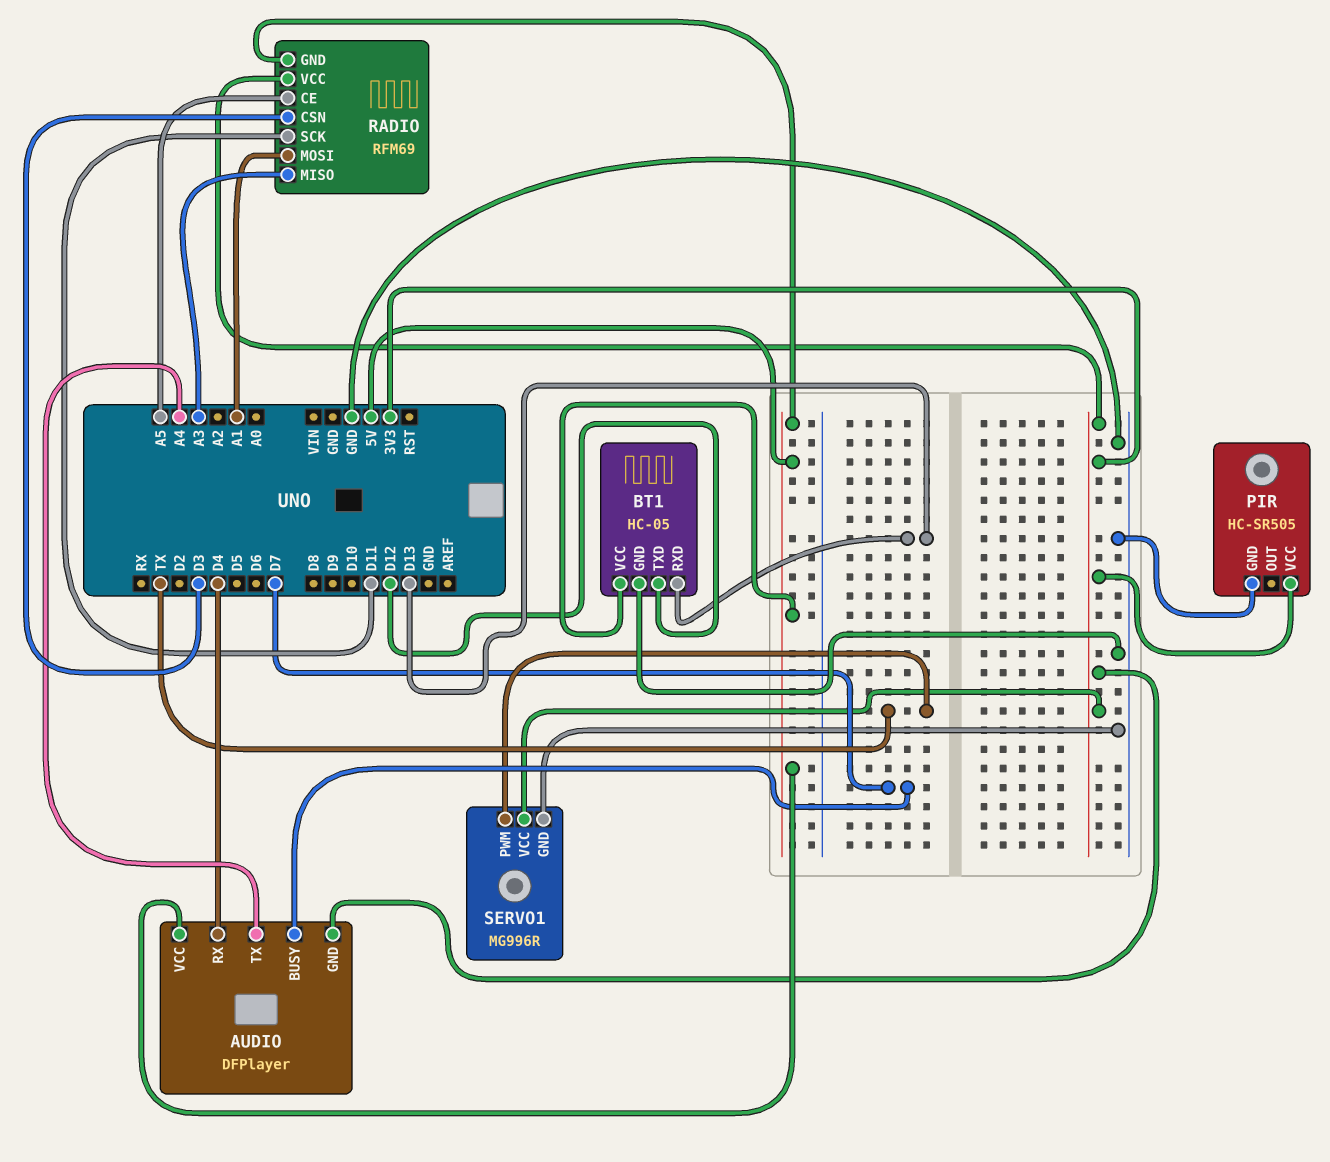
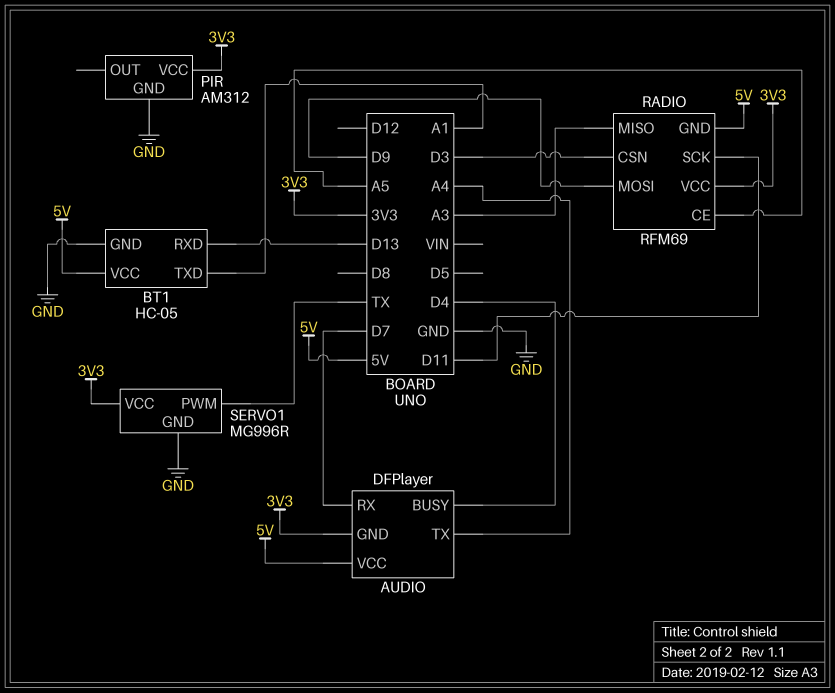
AUDIO pin BUSY: D7 -> D4
AUDIO pin RX: D4 -> D7
BT1 pin TXD: D12 -> A1
PIR: HC-SR505 -> AM312
RADIO pin MOSI: A1 -> D9

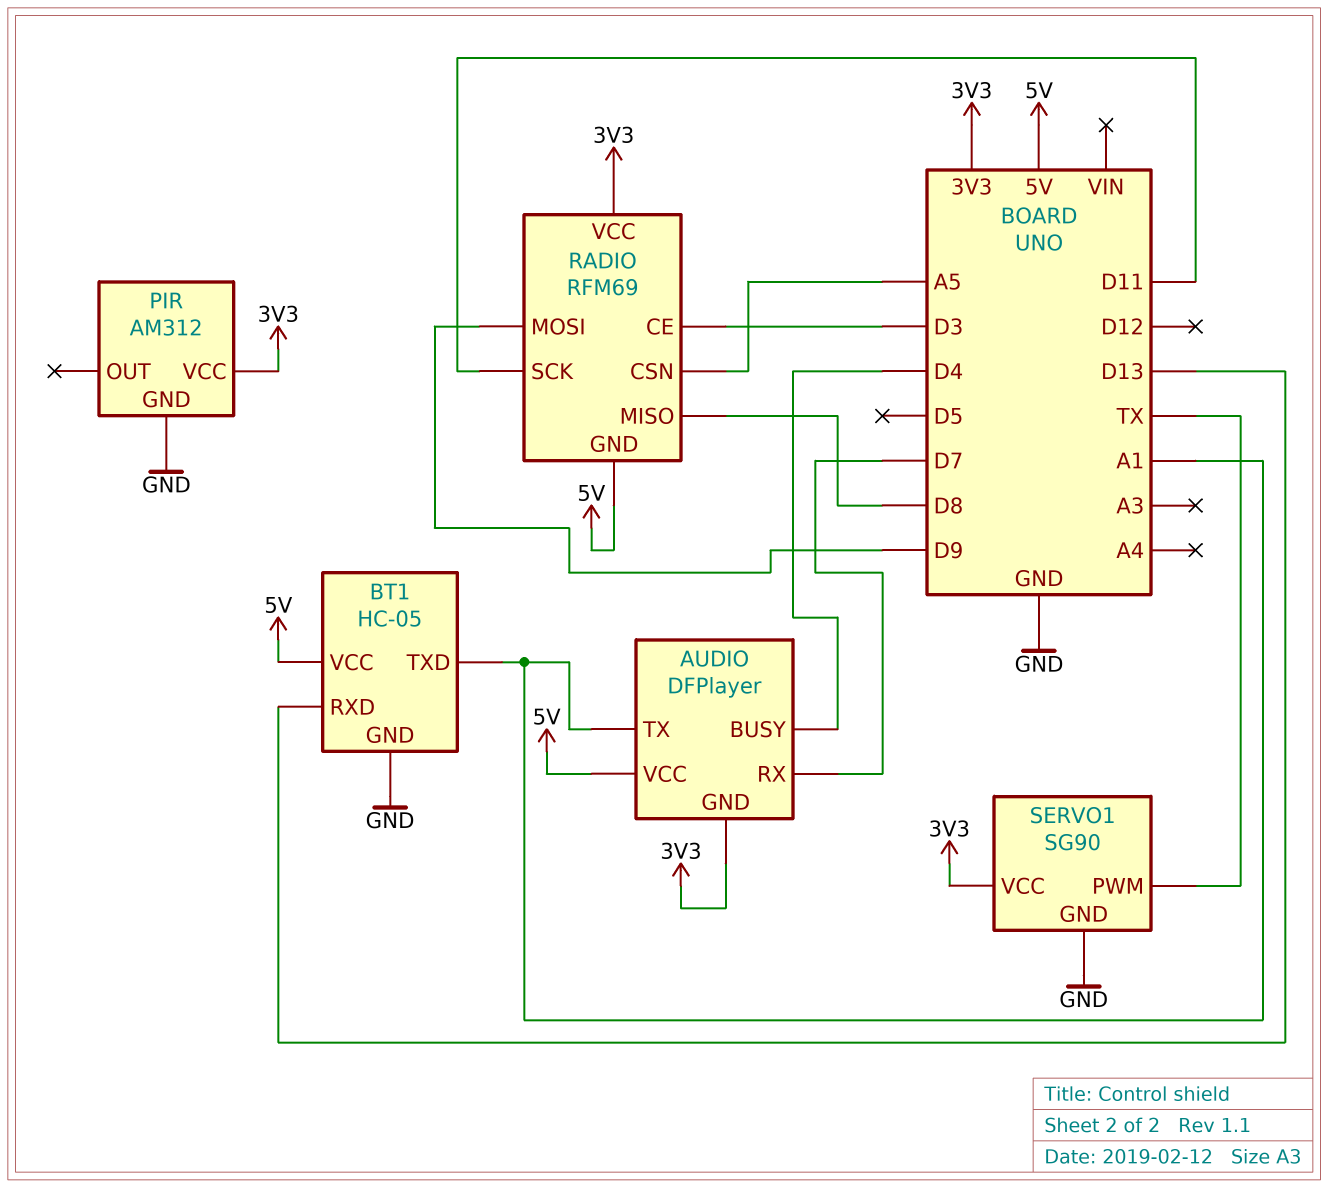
AUDIO pin TX: A4 -> A1
RADIO pin CE: A5 -> D3
RADIO pin CSN: D3 -> A5
RADIO pin MISO: A3 -> D8
SERVO1: MG996R -> SG90

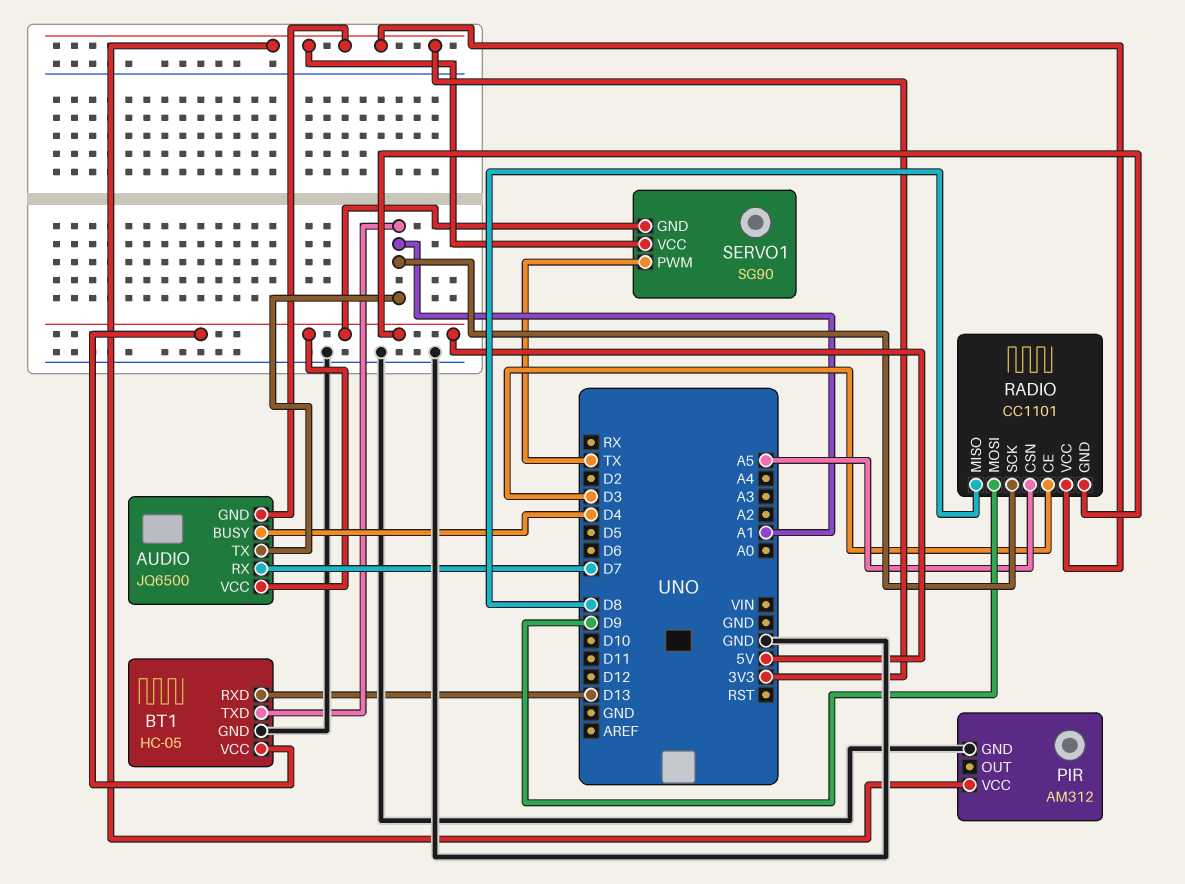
AUDIO: DFPlayer -> JQ6500
RADIO: RFM69 -> CC1101
RADIO pin SCK: D11 -> A1
SERVO1 pin GND: GND -> 5V

